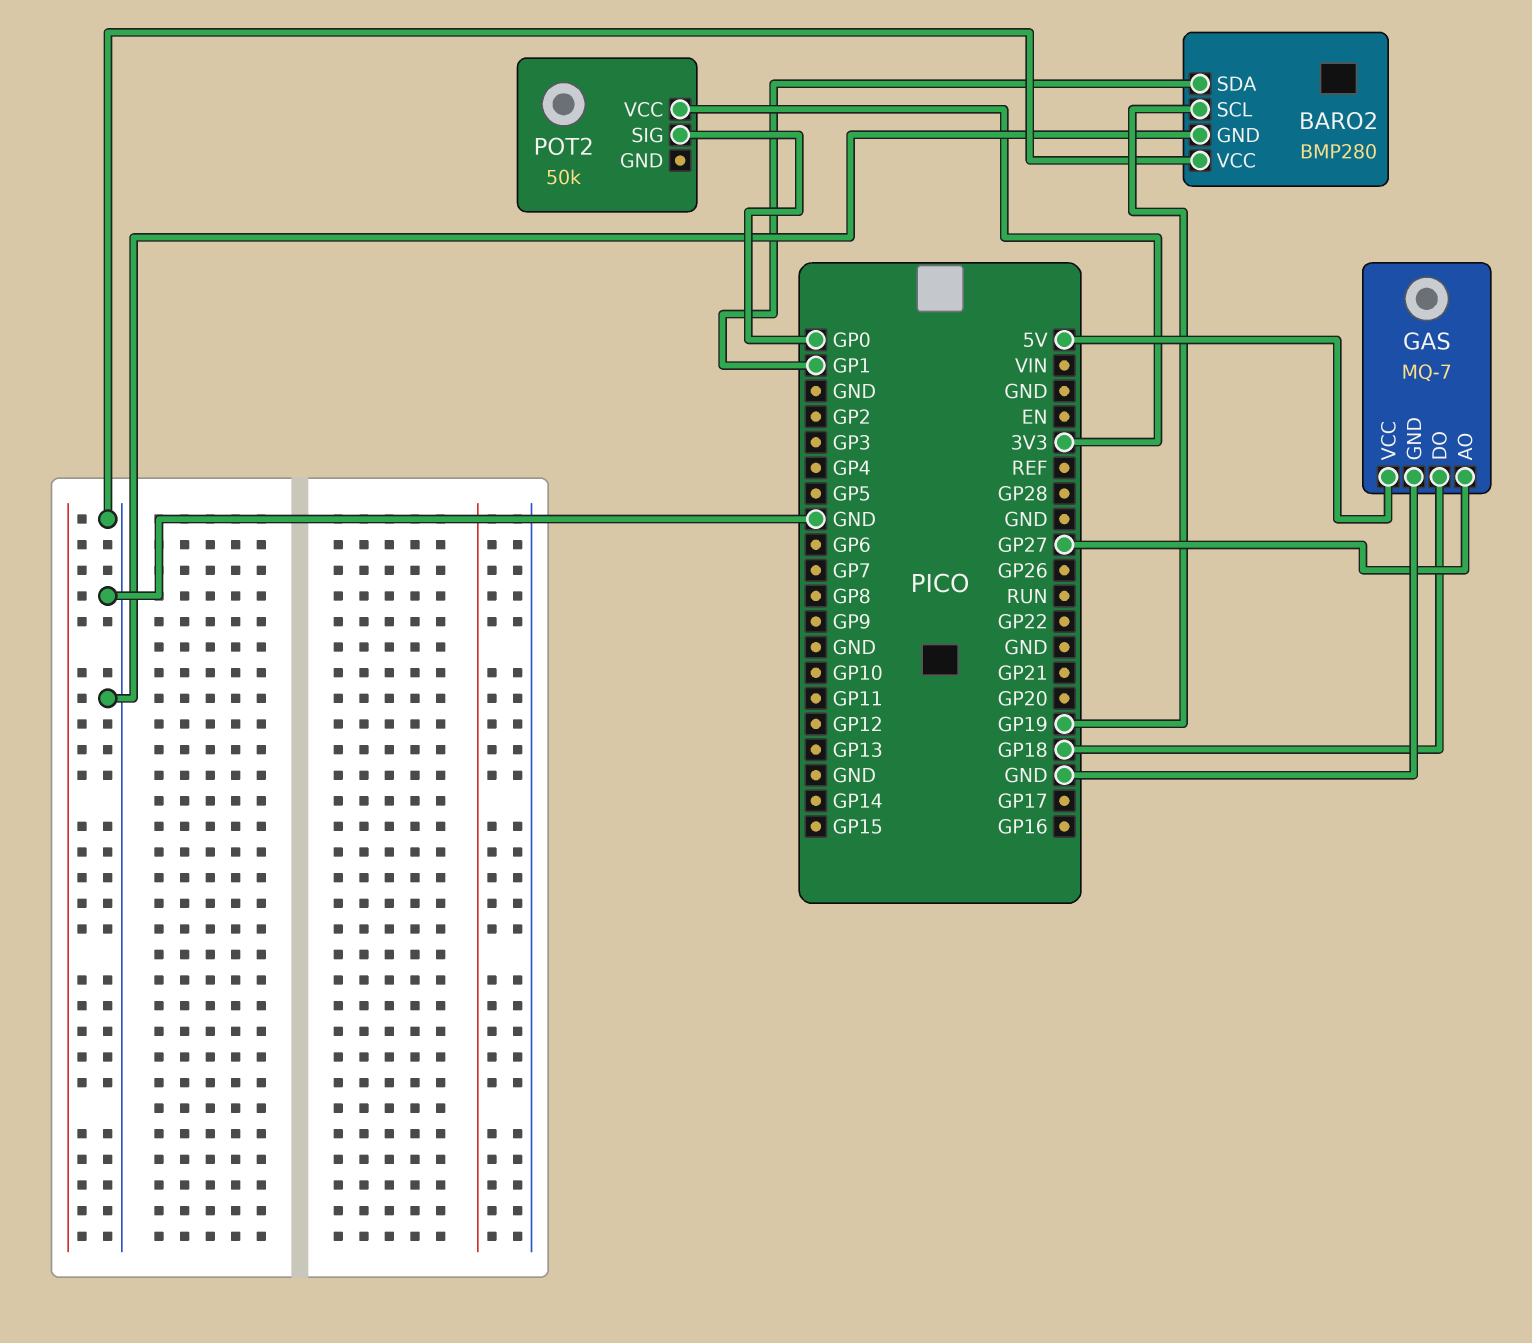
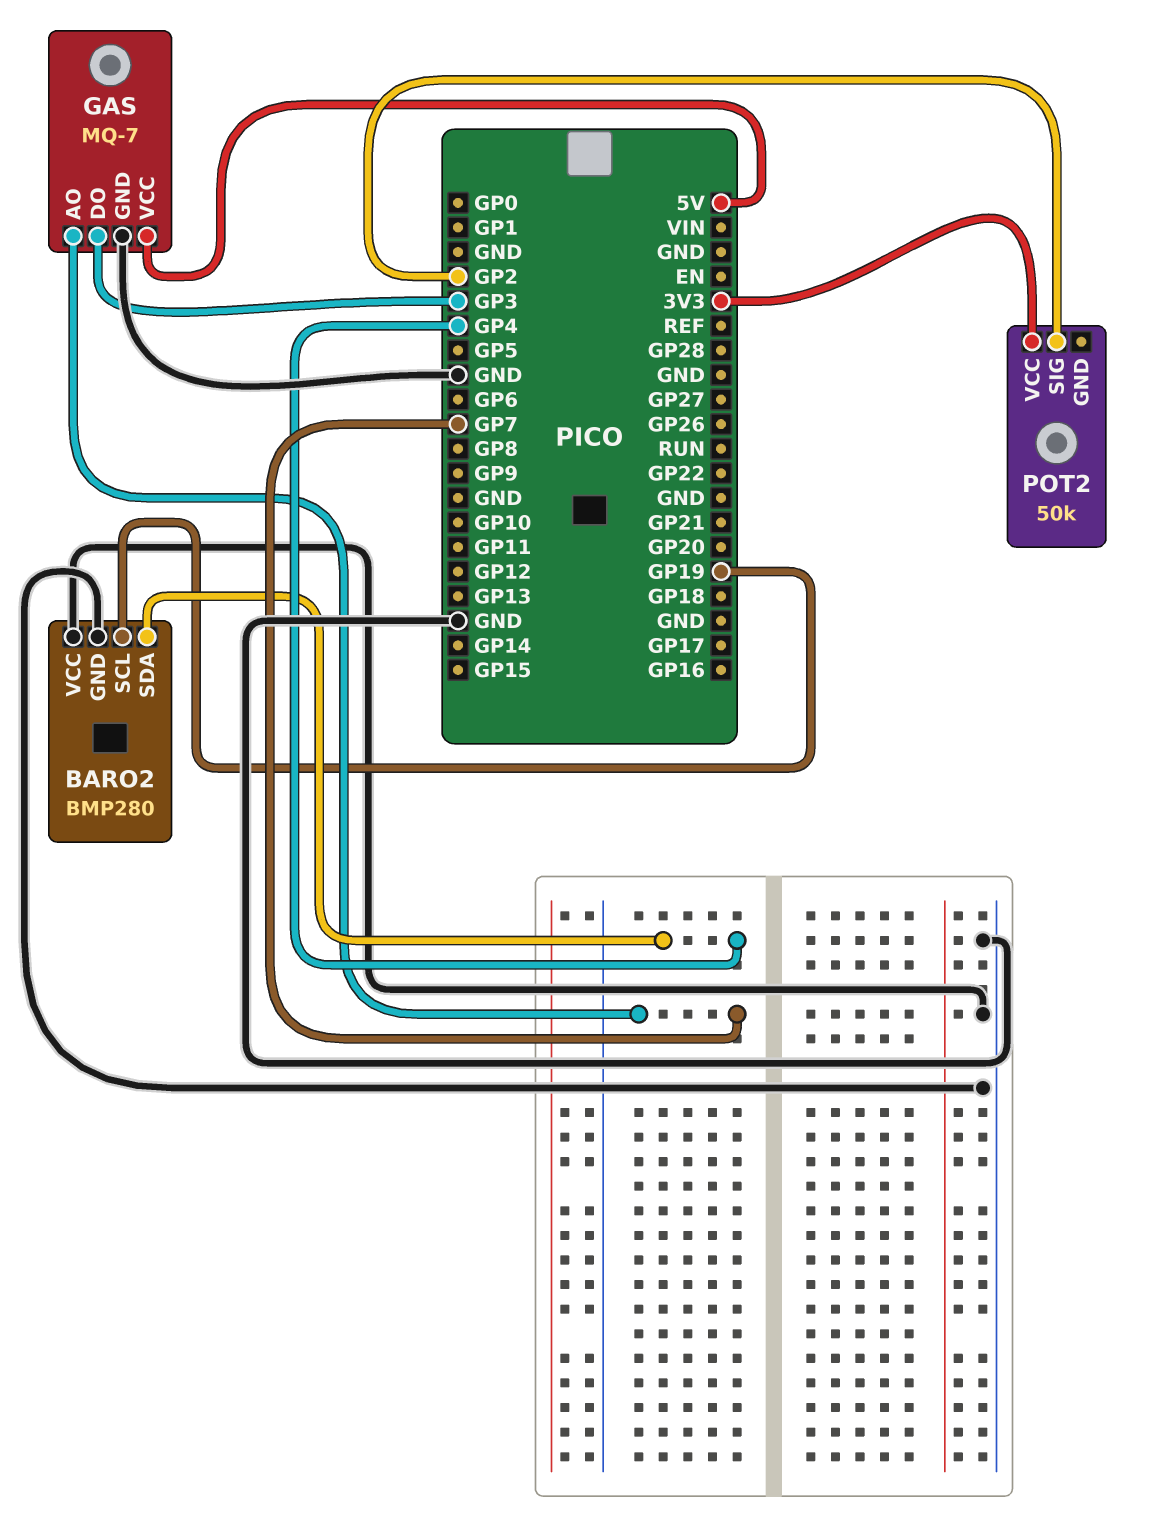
BARO2 pin SDA: GP1 -> GP4
GAS pin AO: GP27 -> GP7
GAS pin DO: GP18 -> GP3
POT2 pin SIG: GP0 -> GP2

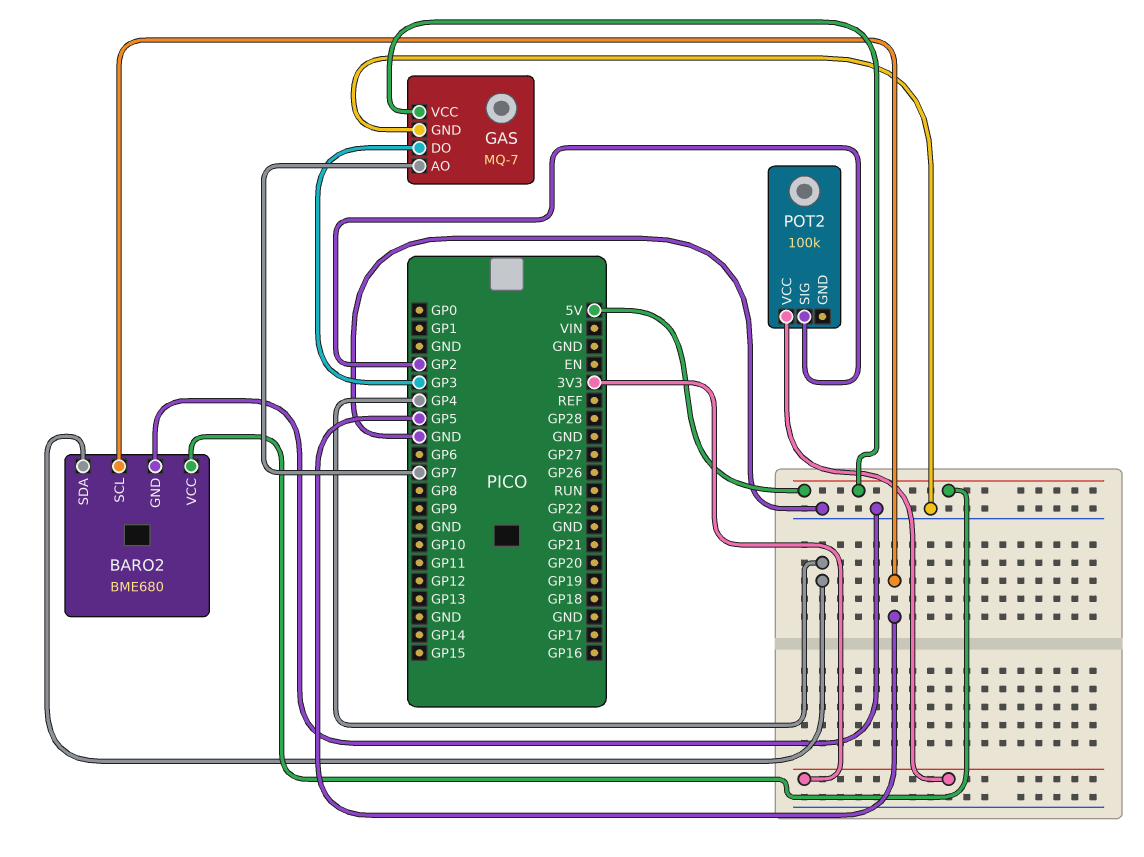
BARO2: BMP280 -> BME680
BARO2 pin SCL: GP19 -> GP5
BARO2 pin VCC: GND -> 5V
POT2: 50k -> 100k

